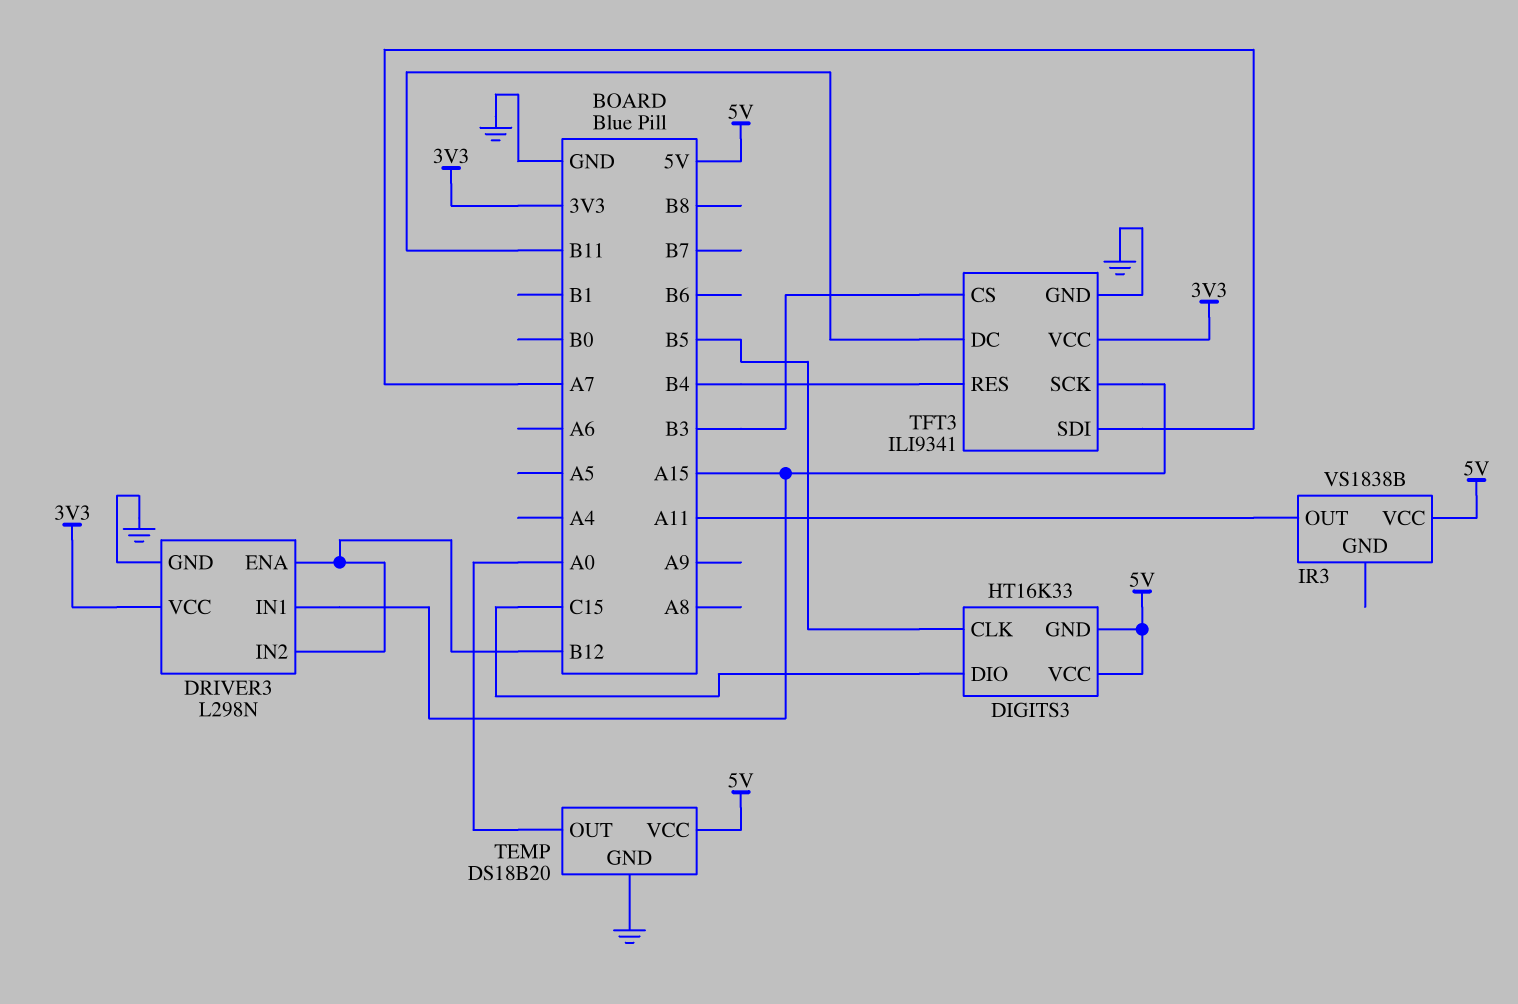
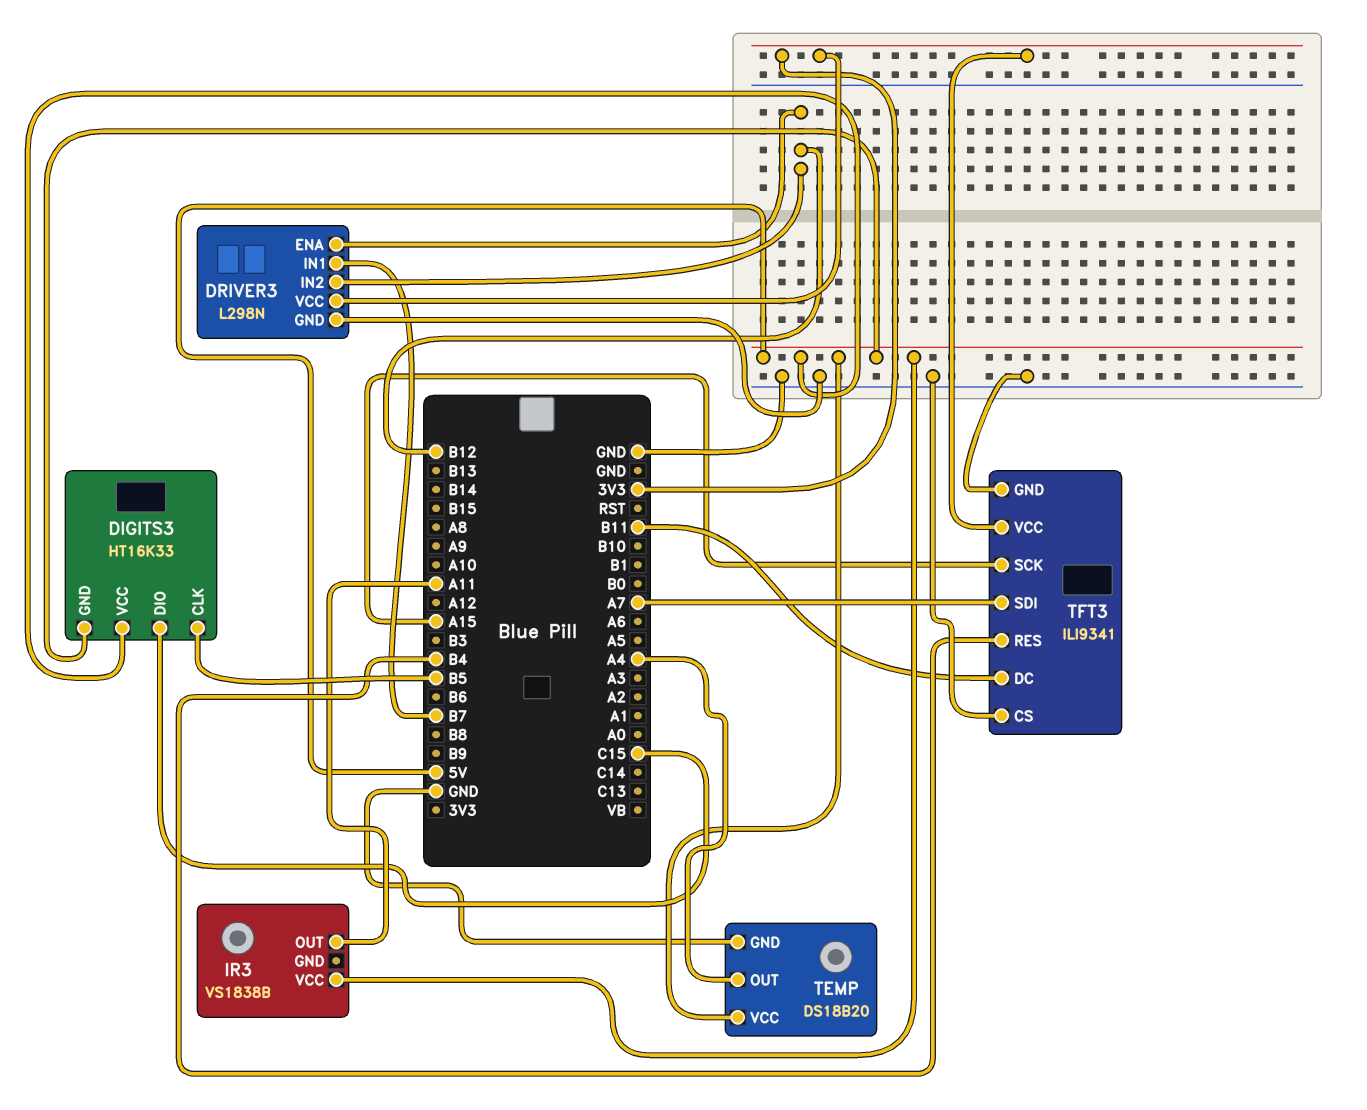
DRIVER3 pin IN1: A15 -> B7
TEMP pin OUT: A0 -> A4
TFT3 pin CS: B3 -> GND

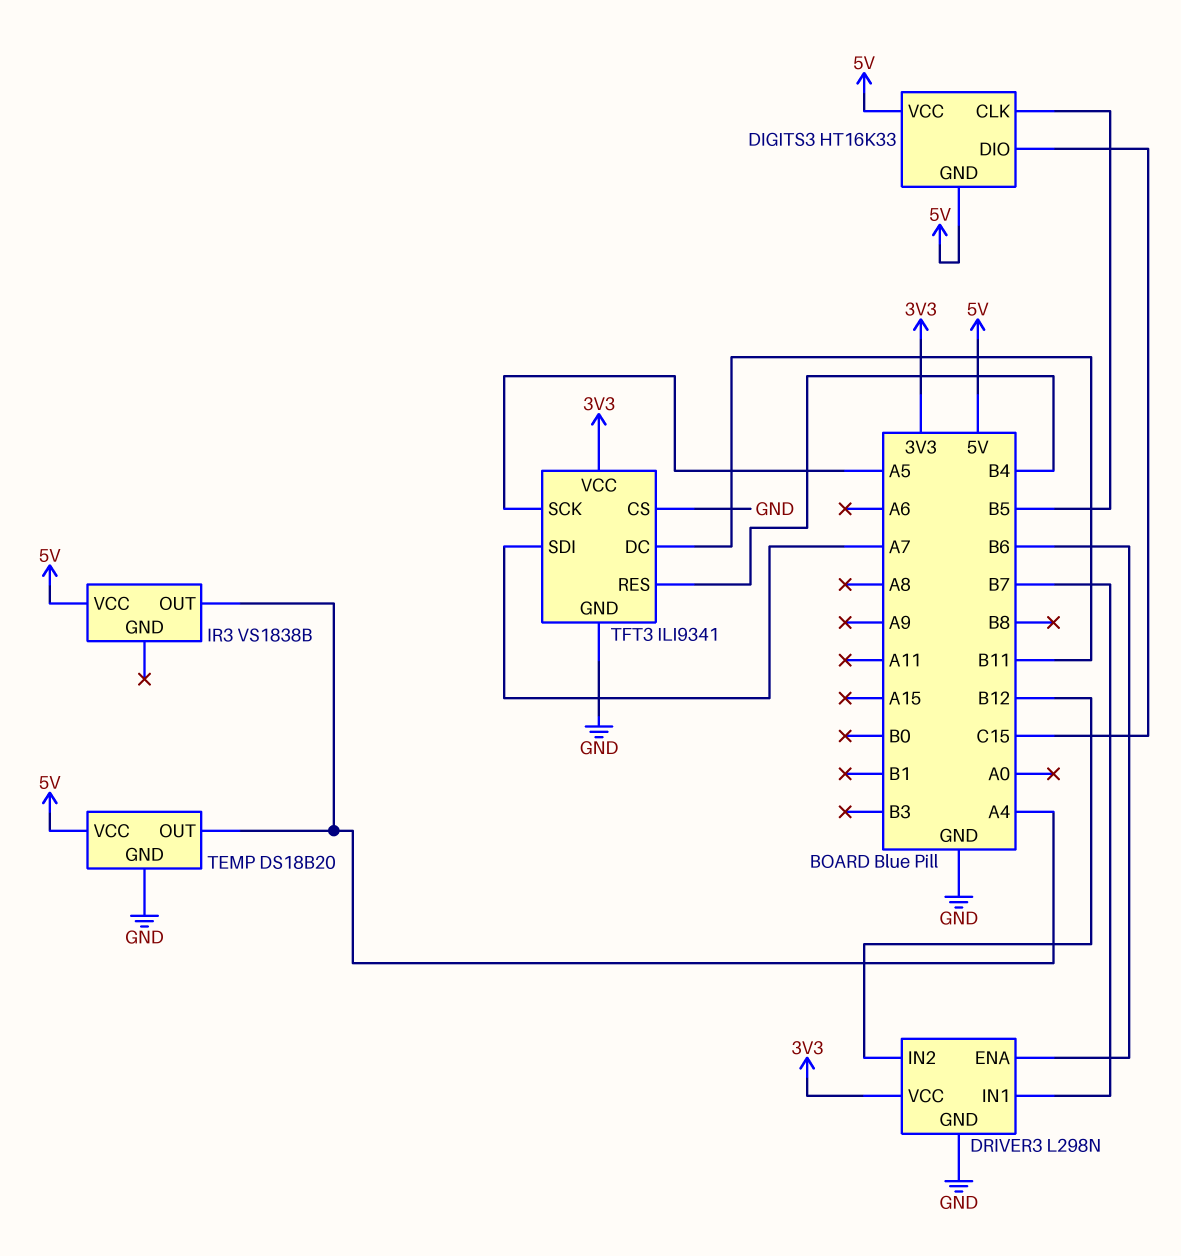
DRIVER3 pin ENA: B12 -> B6
IR3 pin OUT: A11 -> A4
TFT3 pin SCK: A15 -> A5

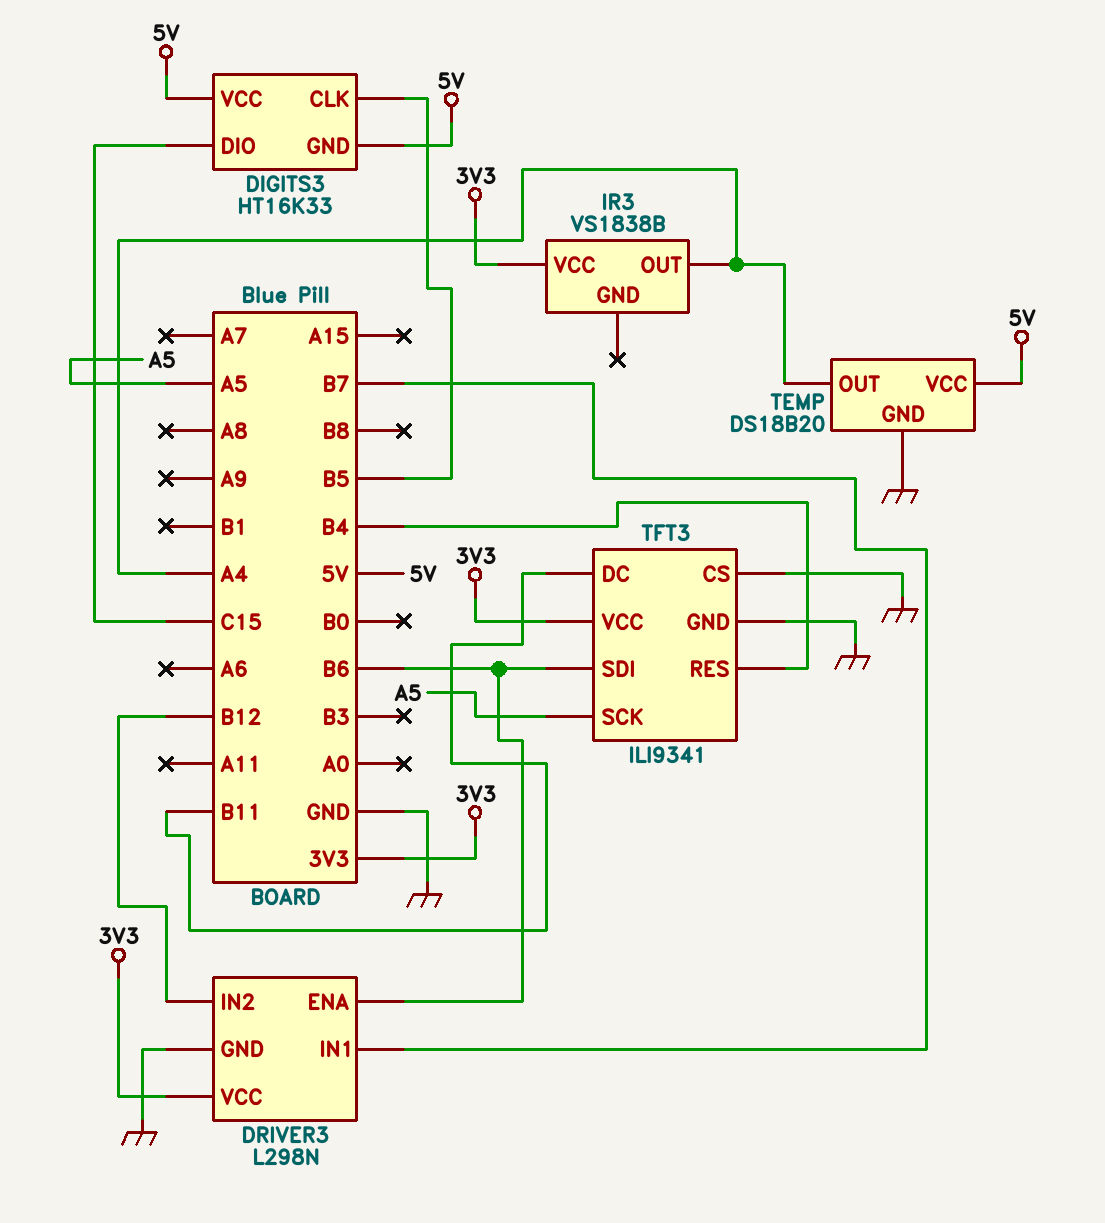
IR3 pin VCC: 5V -> 3V3
TFT3 pin SDI: A7 -> B6

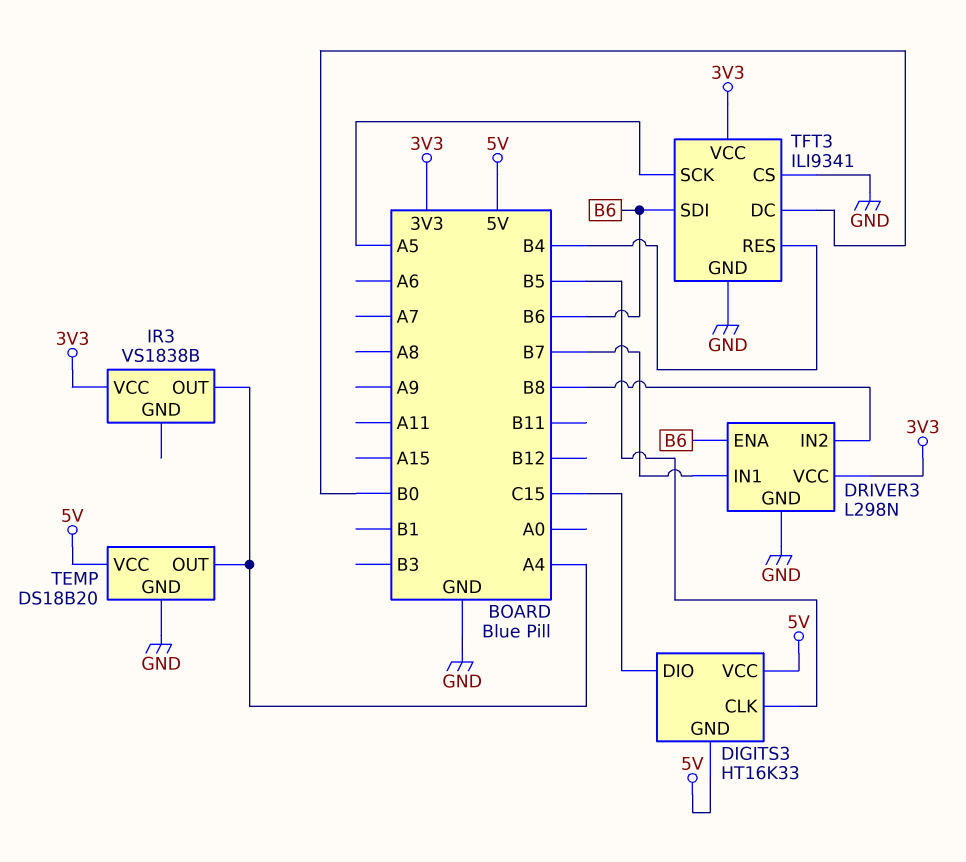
DRIVER3 pin IN2: B12 -> B8
TFT3 pin DC: B11 -> B0

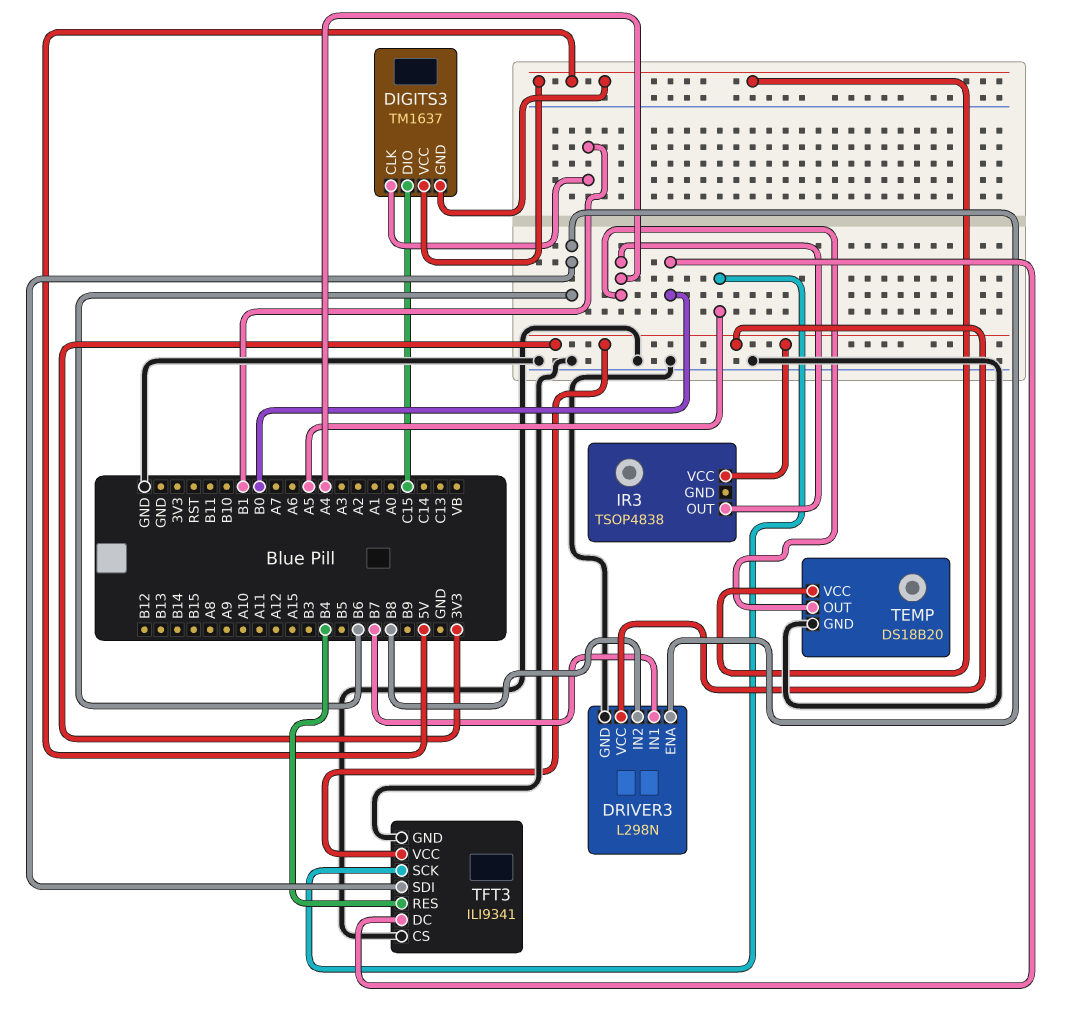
DIGITS3: HT16K33 -> TM1637
DIGITS3 pin CLK: B5 -> B1
IR3: VS1838B -> TSOP4838

